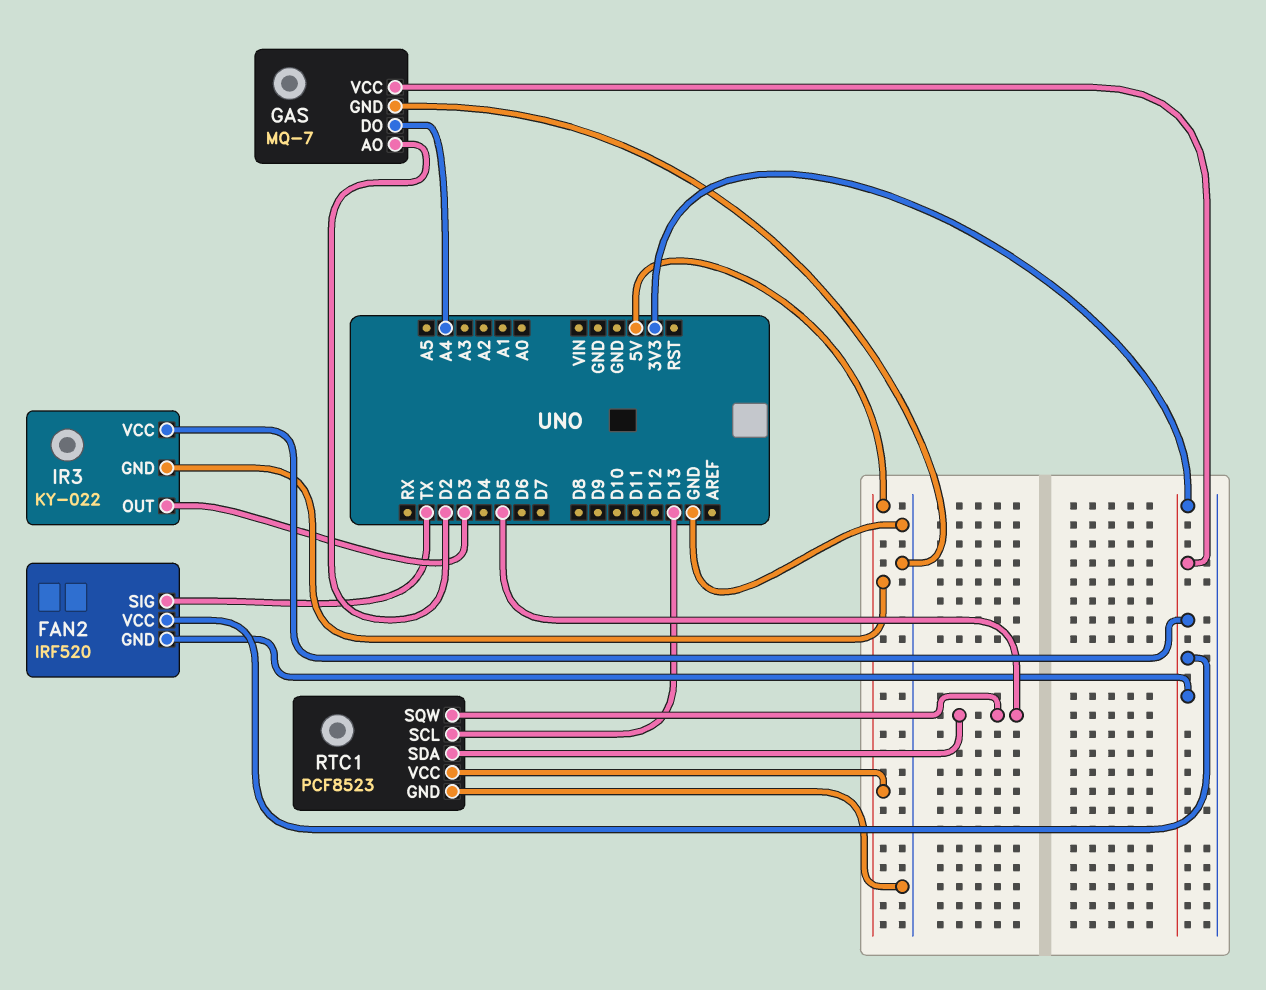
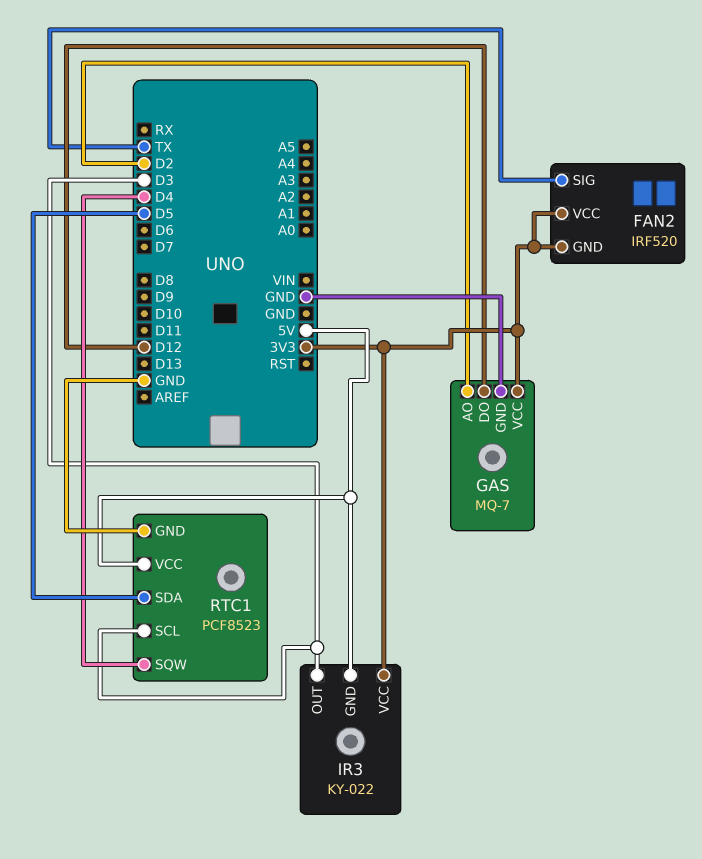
GAS pin DO: A4 -> D12
RTC1 pin SCL: D13 -> D3
RTC1 pin SQW: D5 -> D4

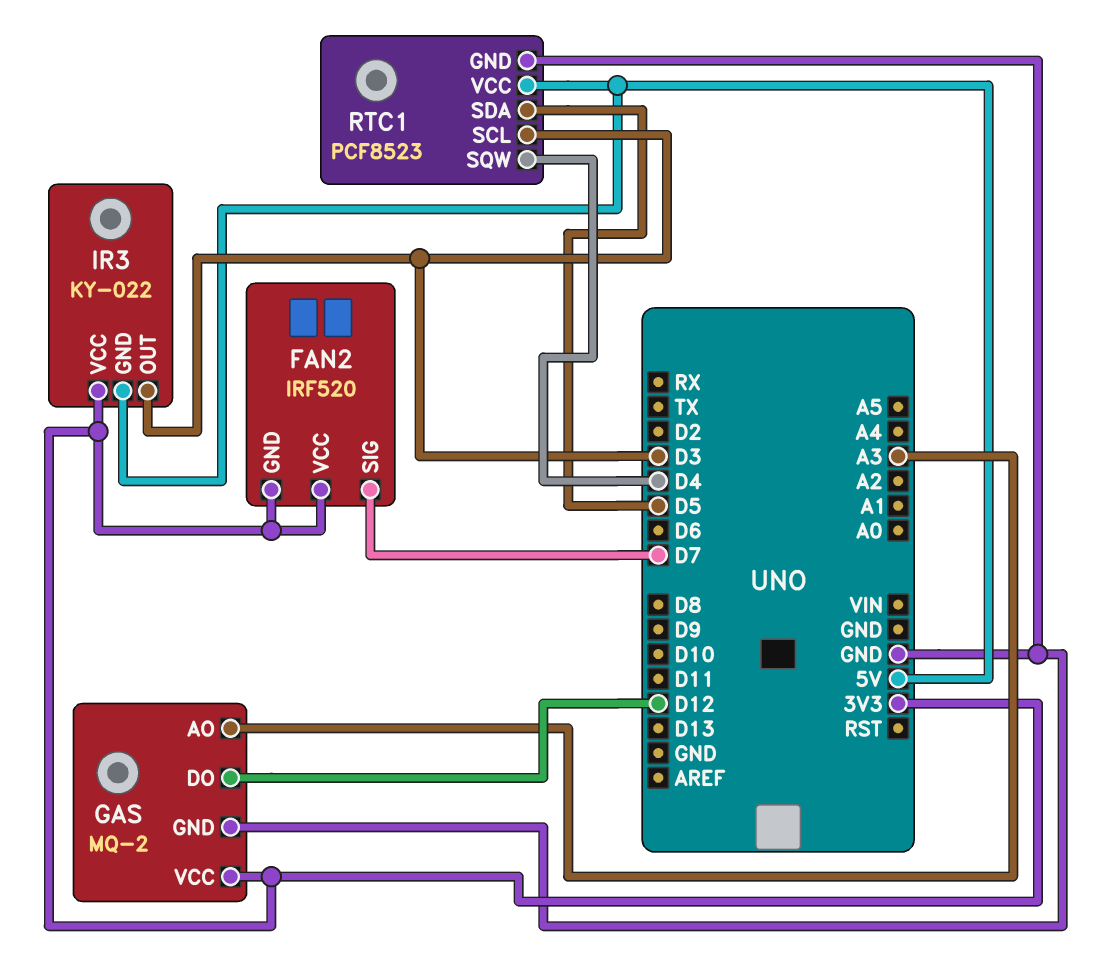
FAN2 pin SIG: TX -> D7
GAS: MQ-7 -> MQ-2
GAS pin AO: D2 -> A3

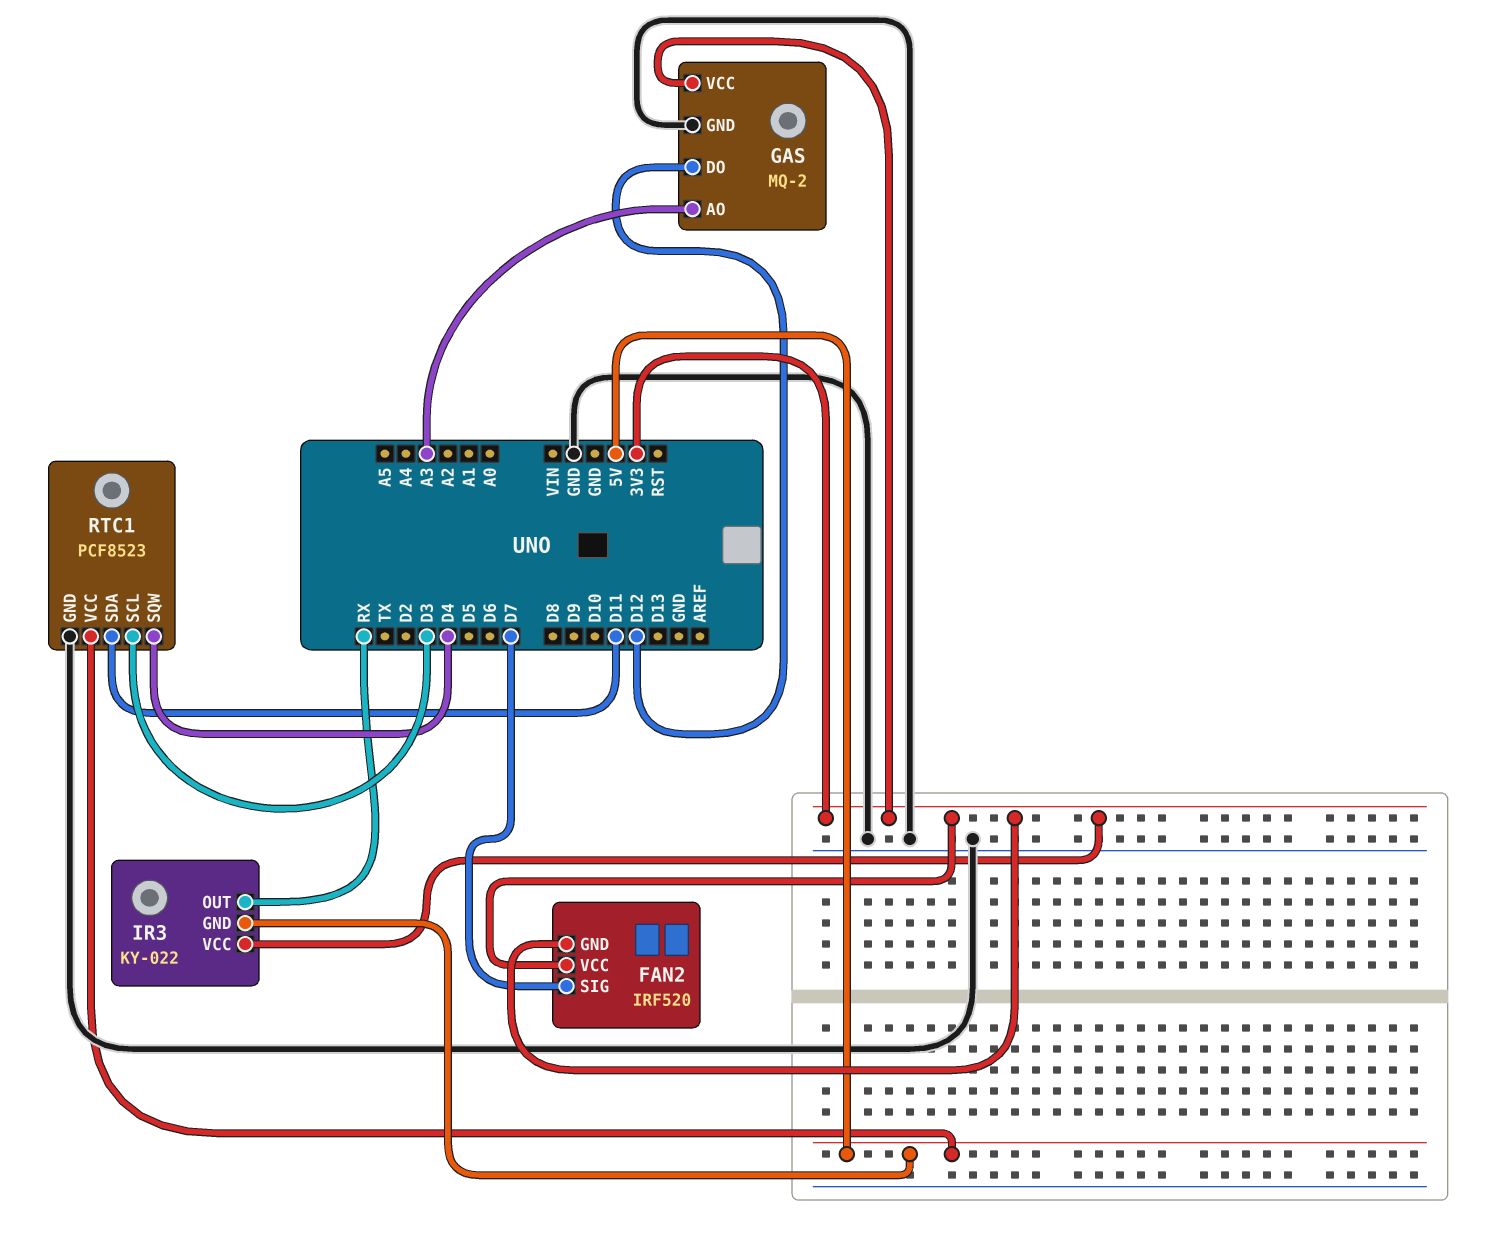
IR3 pin OUT: D3 -> RX
RTC1 pin SDA: D5 -> D11

